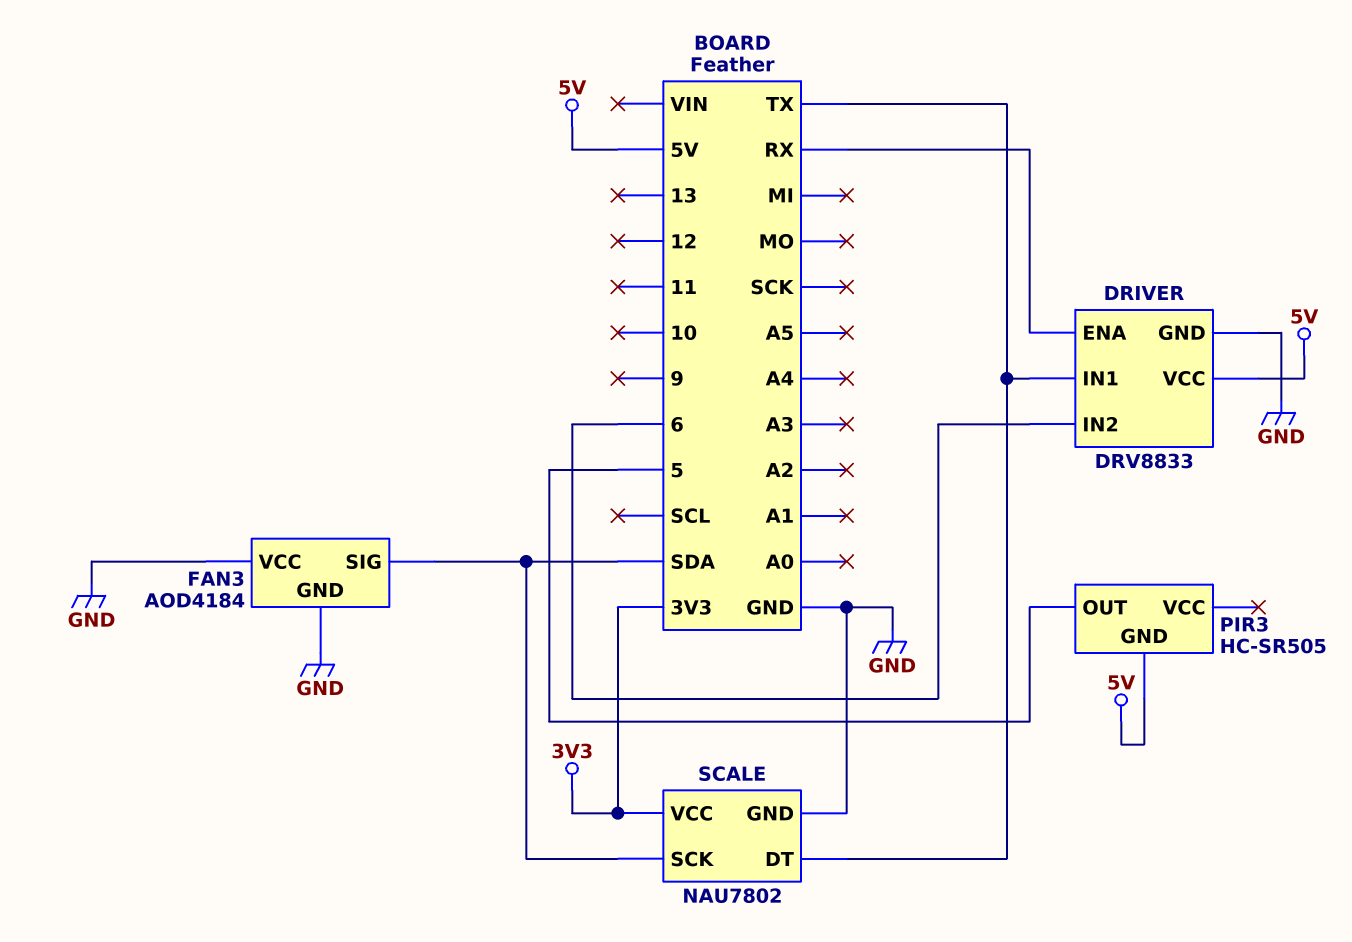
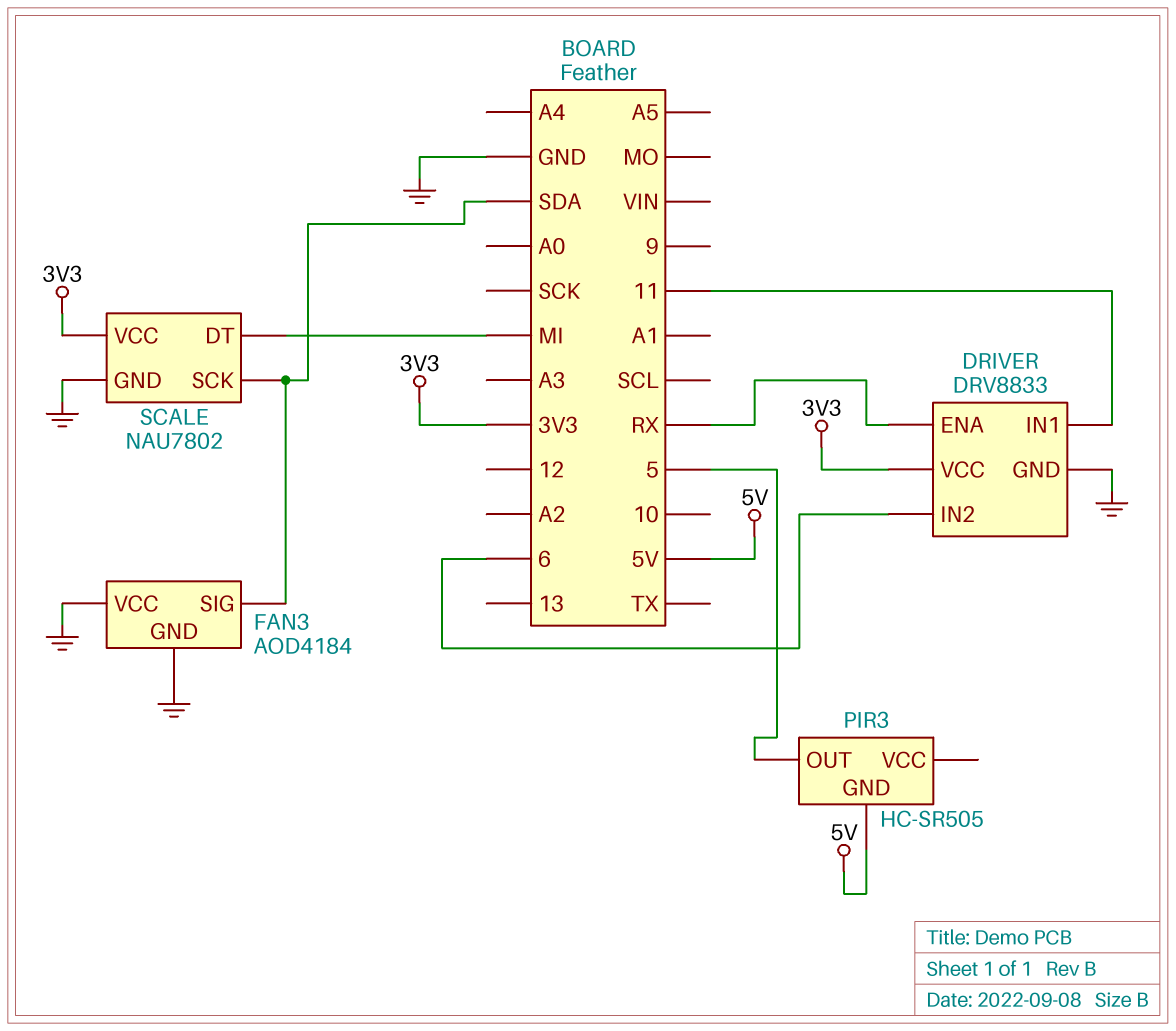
DRIVER pin IN1: TX -> 11
DRIVER pin VCC: 5V -> 3V3
SCALE pin DT: TX -> MI

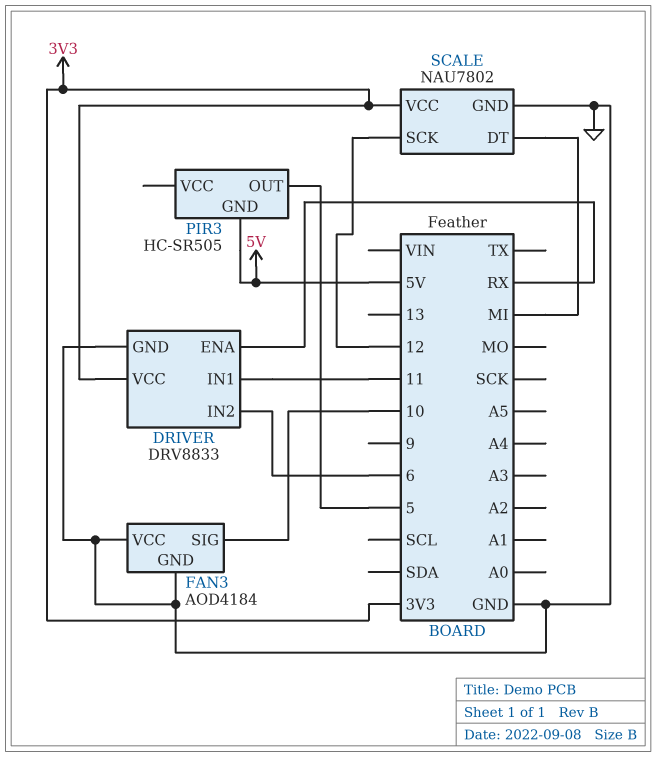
FAN3 pin SIG: SDA -> 10
SCALE pin SCK: SDA -> 12

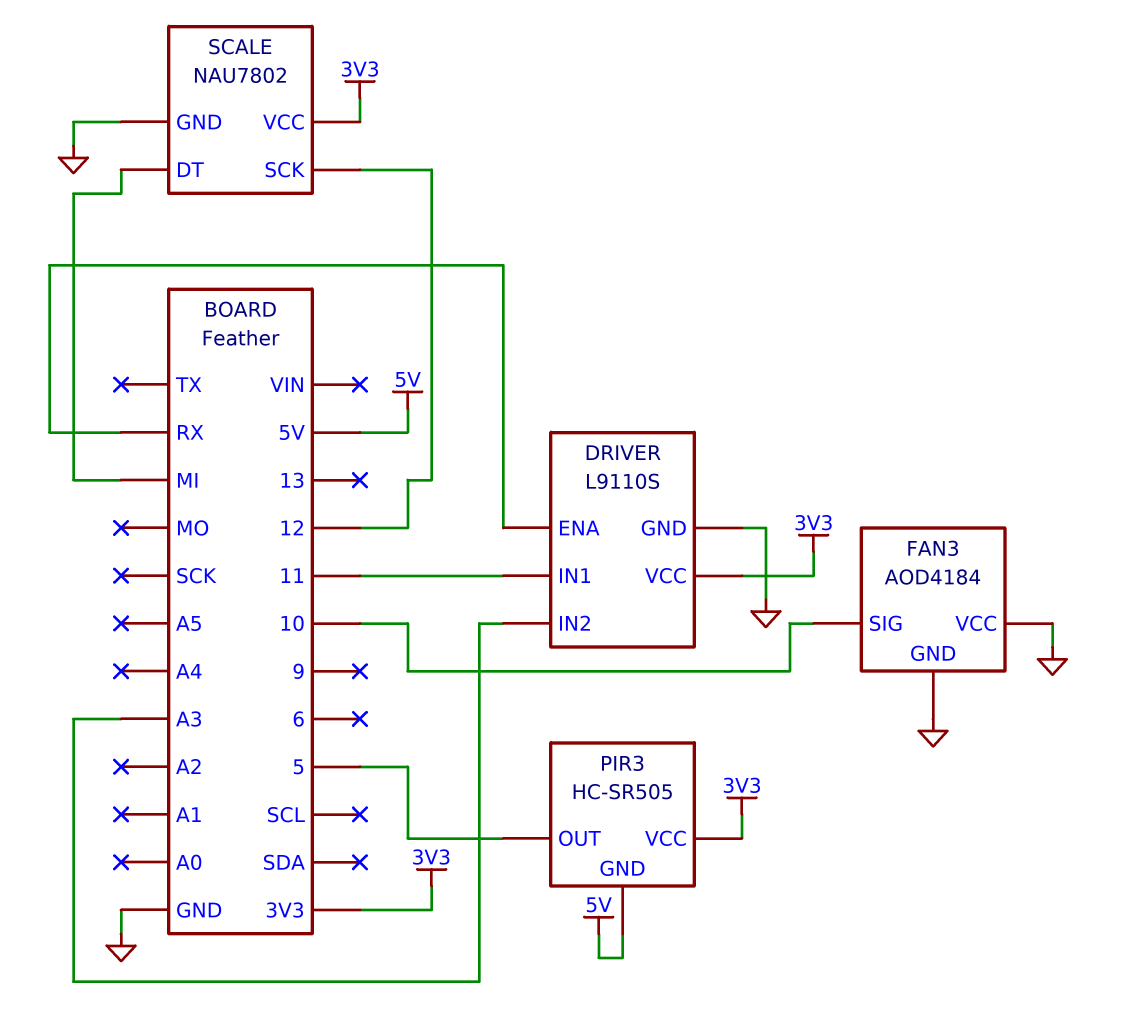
DRIVER: DRV8833 -> L9110S
DRIVER pin IN2: 6 -> A3
PIR3 pin VCC: none -> 3V3

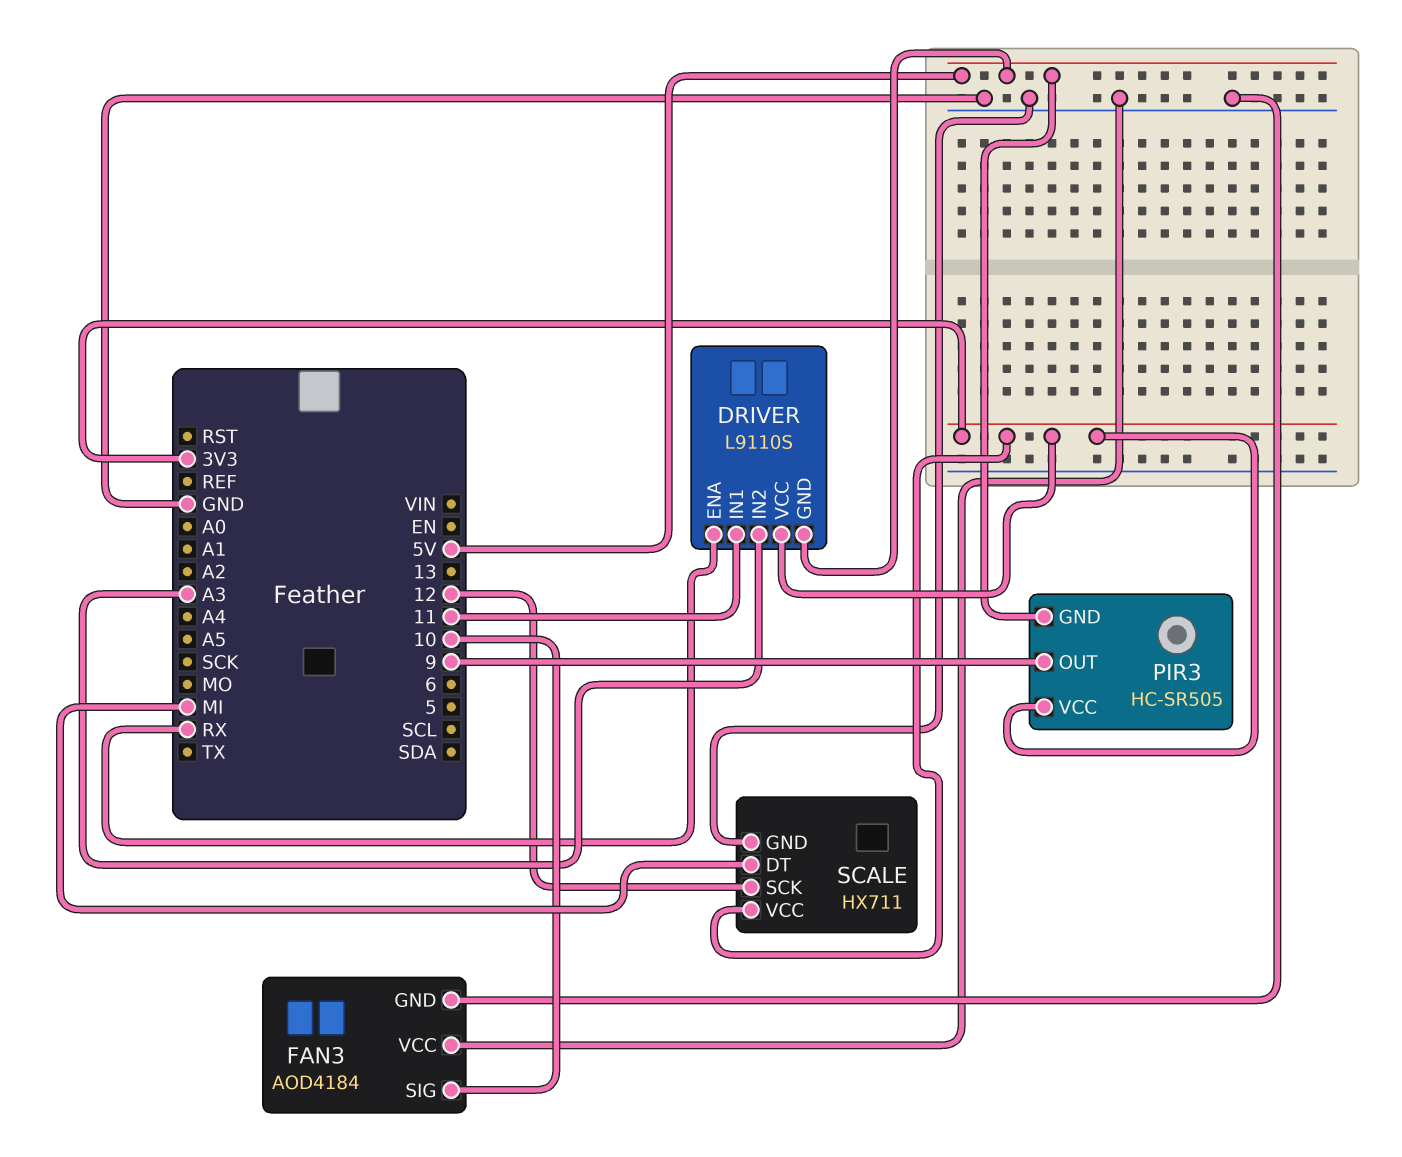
DRIVER pin GND: GND -> 5V
PIR3 pin OUT: 5 -> 9
SCALE: NAU7802 -> HX711

